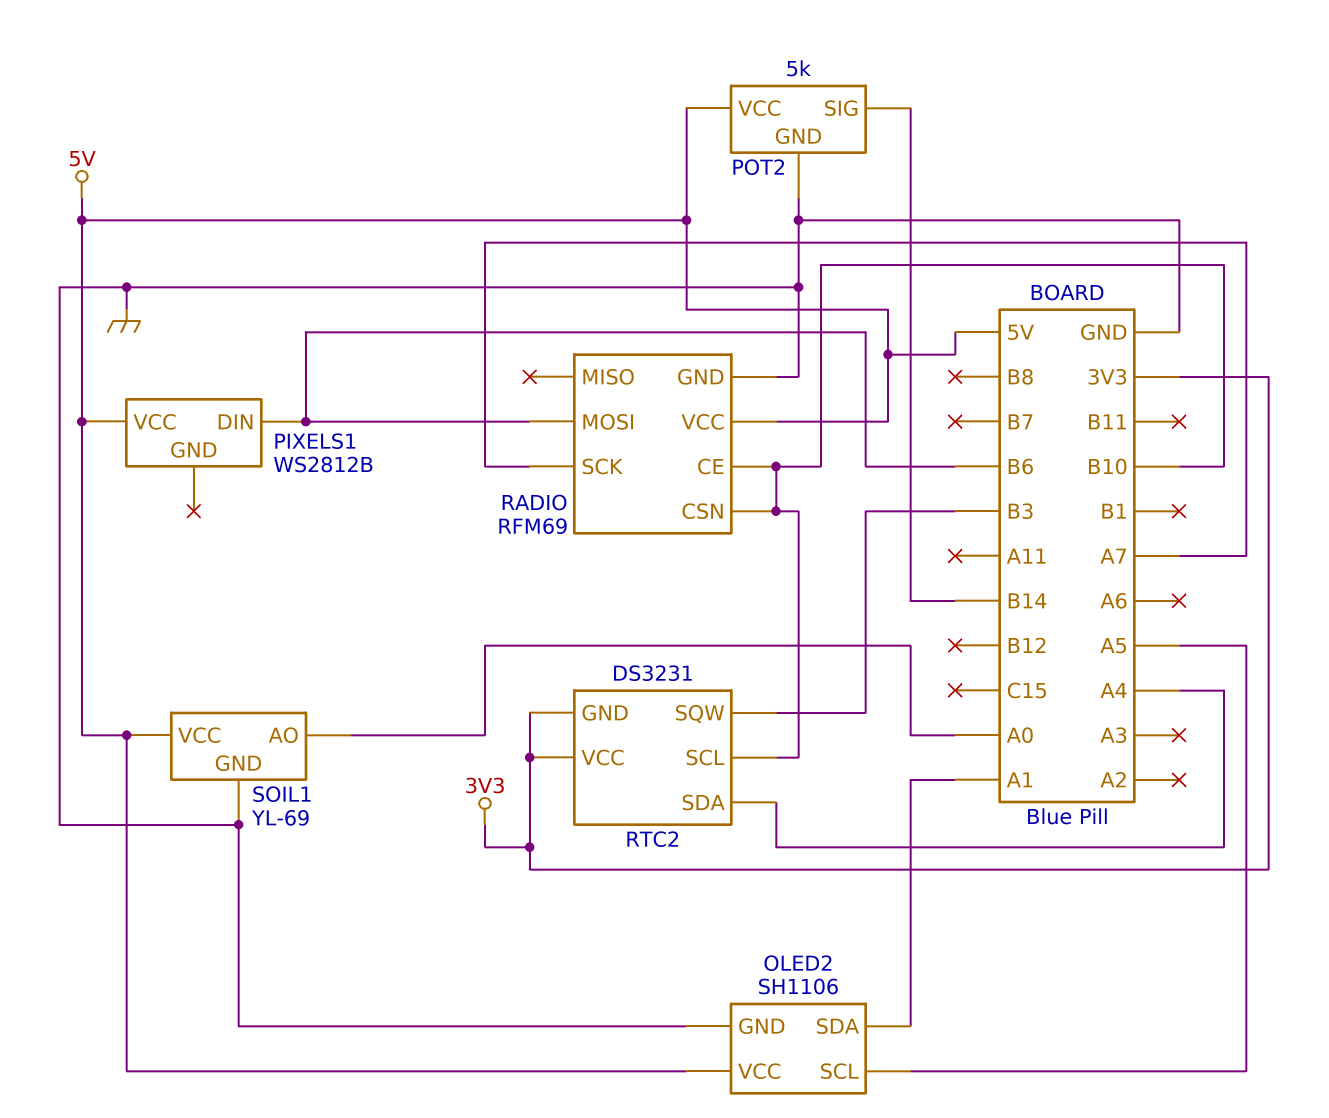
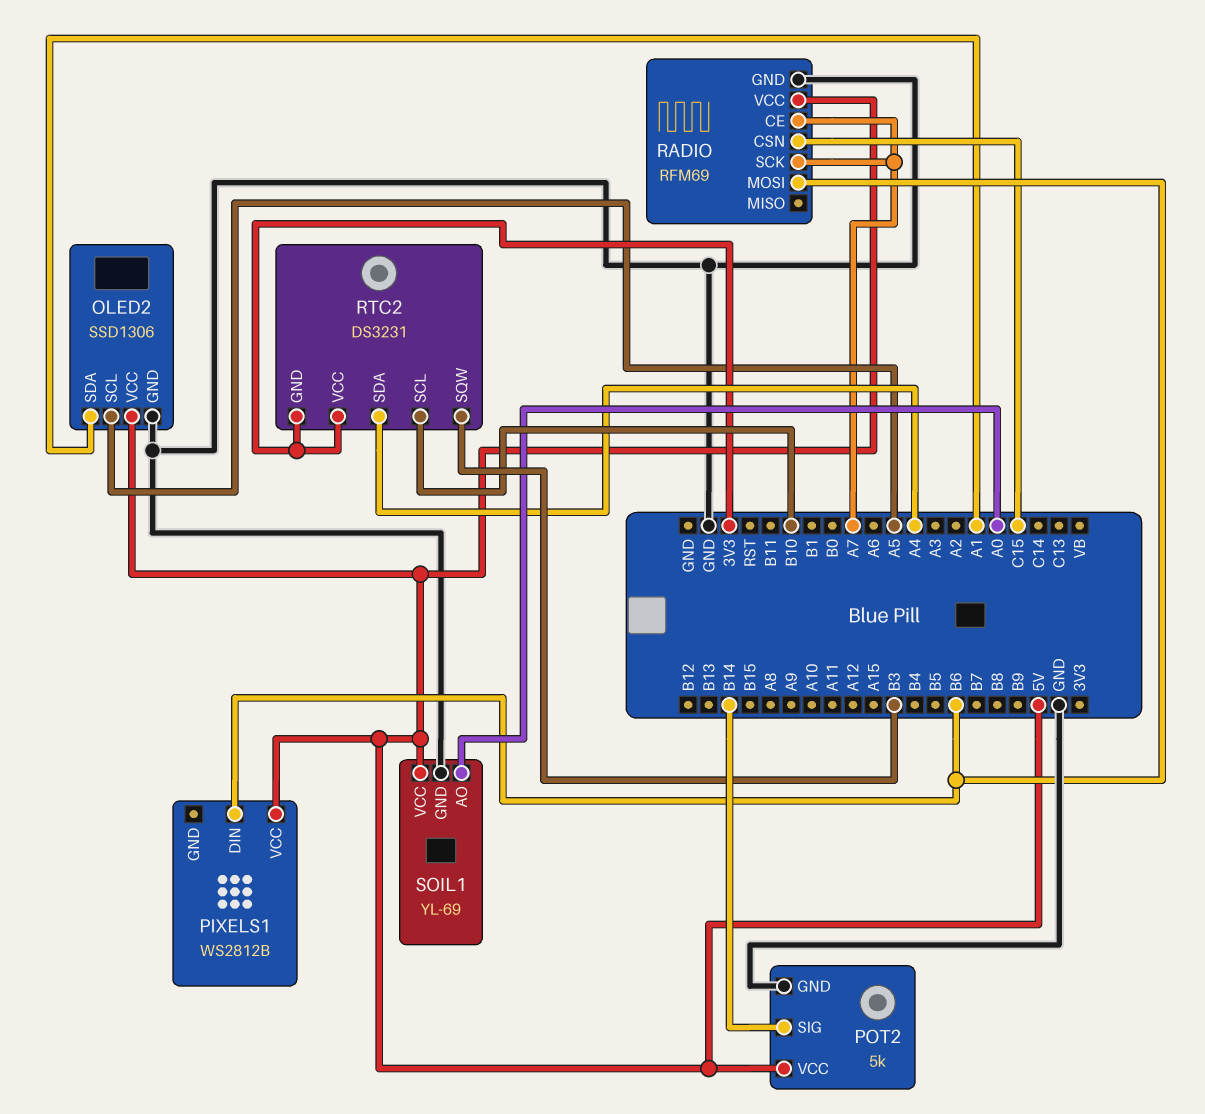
OLED2: SH1106 -> SSD1306
RADIO pin CE: B10 -> A7
RADIO pin CSN: B10 -> C15

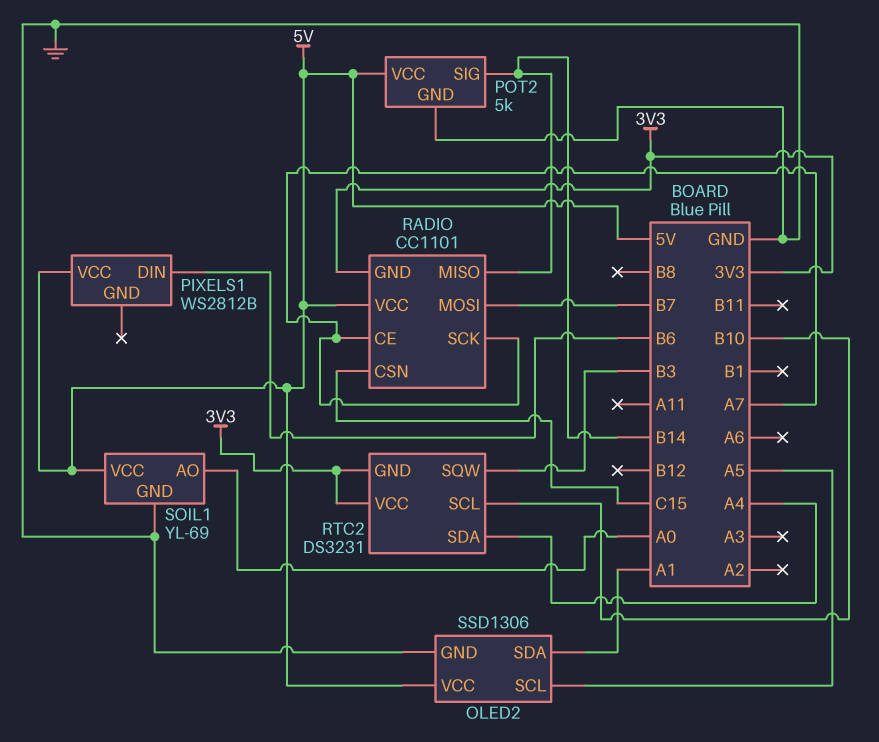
RADIO: RFM69 -> CC1101
RADIO pin GND: GND -> 3V3
RADIO pin MISO: none -> B14
RADIO pin MOSI: B6 -> B7

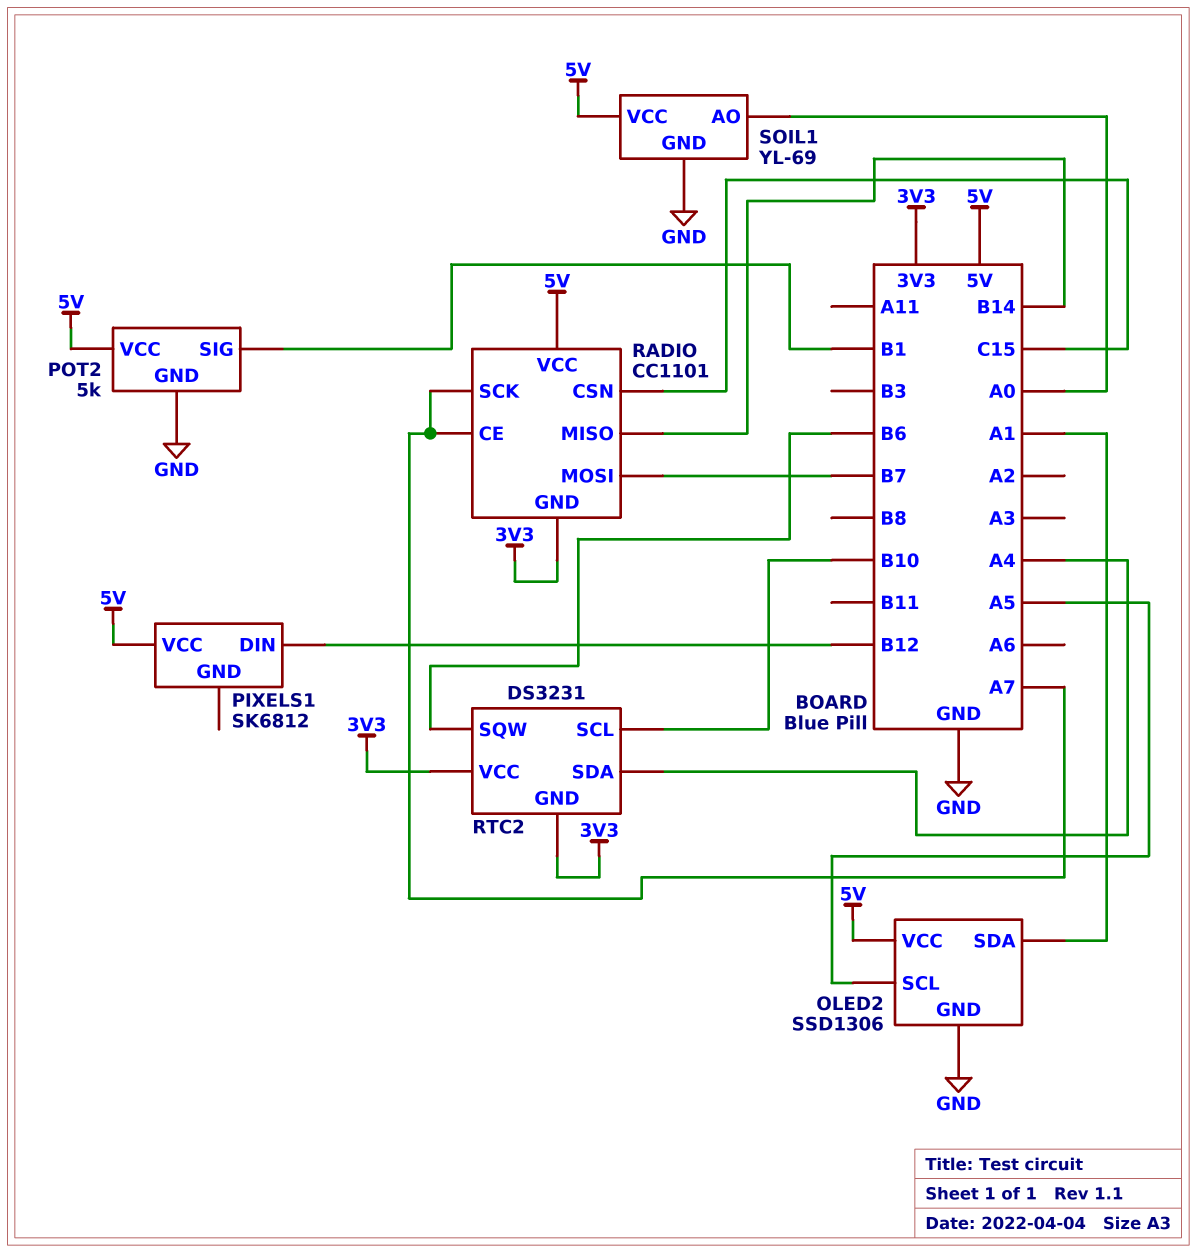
PIXELS1: WS2812B -> SK6812
PIXELS1 pin DIN: B6 -> B12
POT2 pin SIG: B14 -> B1
RTC2 pin SQW: B3 -> B6

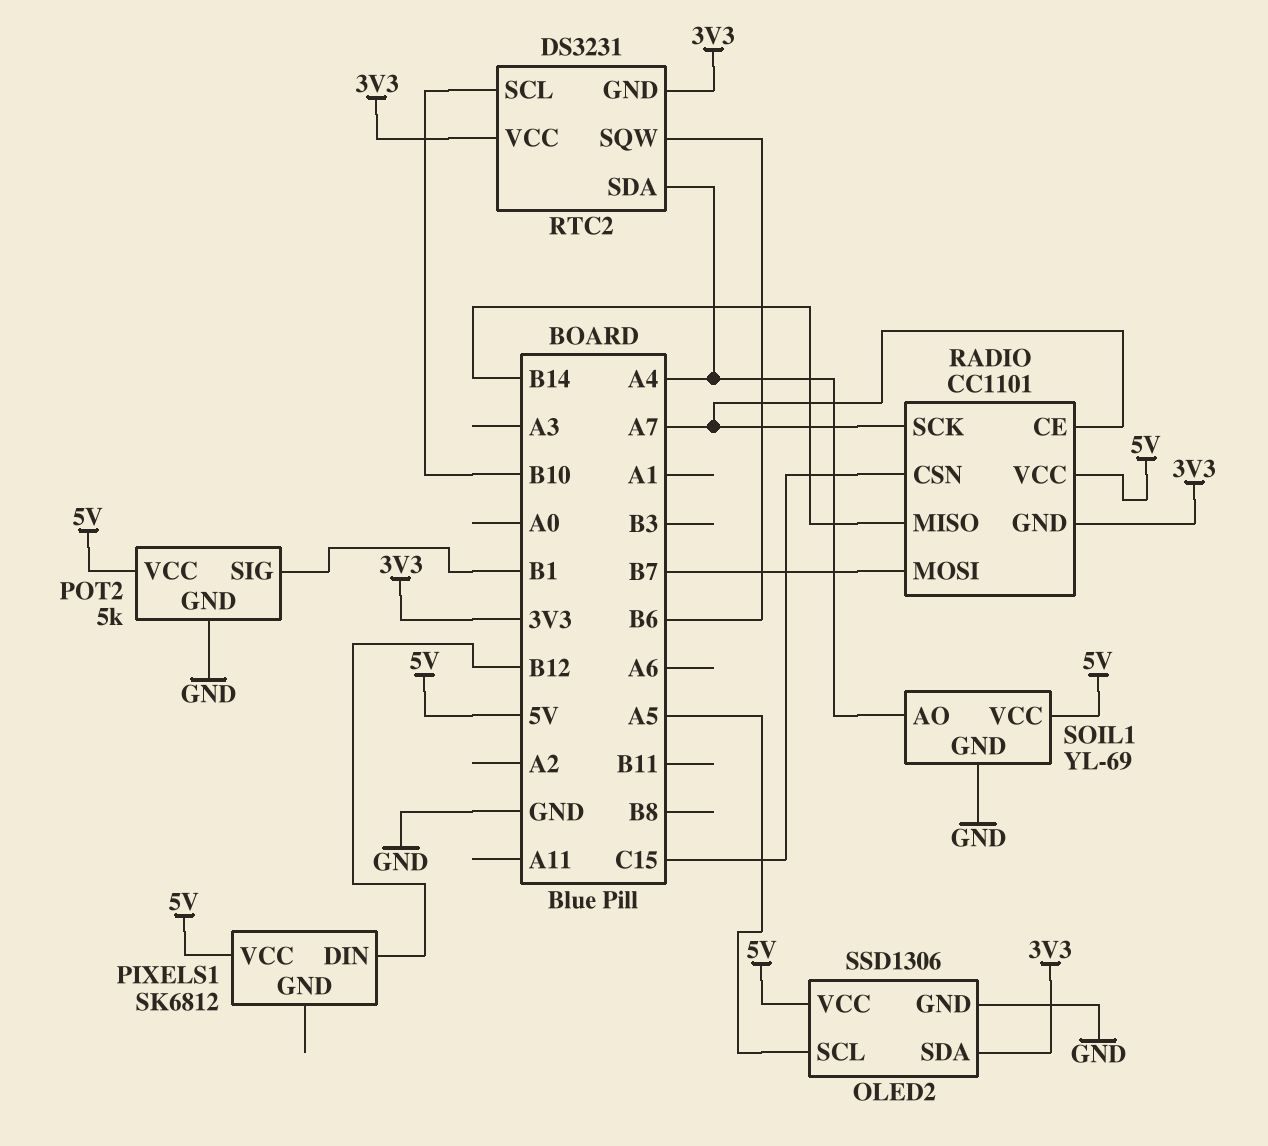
OLED2 pin SDA: A1 -> 3V3
SOIL1 pin AO: A0 -> A4

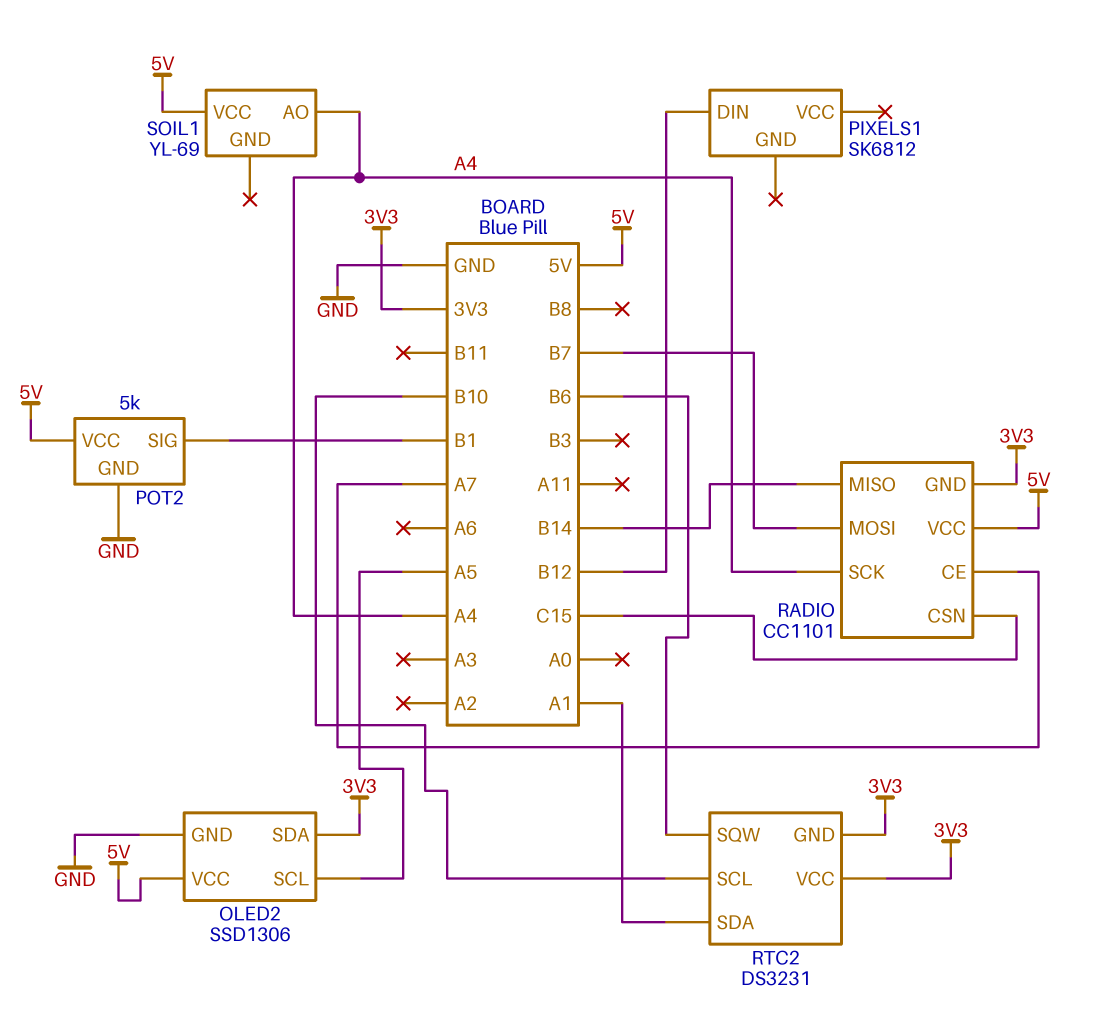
PIXELS1 pin VCC: 5V -> none
RADIO pin SCK: A7 -> A4
RTC2 pin SDA: A4 -> A1
SOIL1 pin GND: GND -> none

